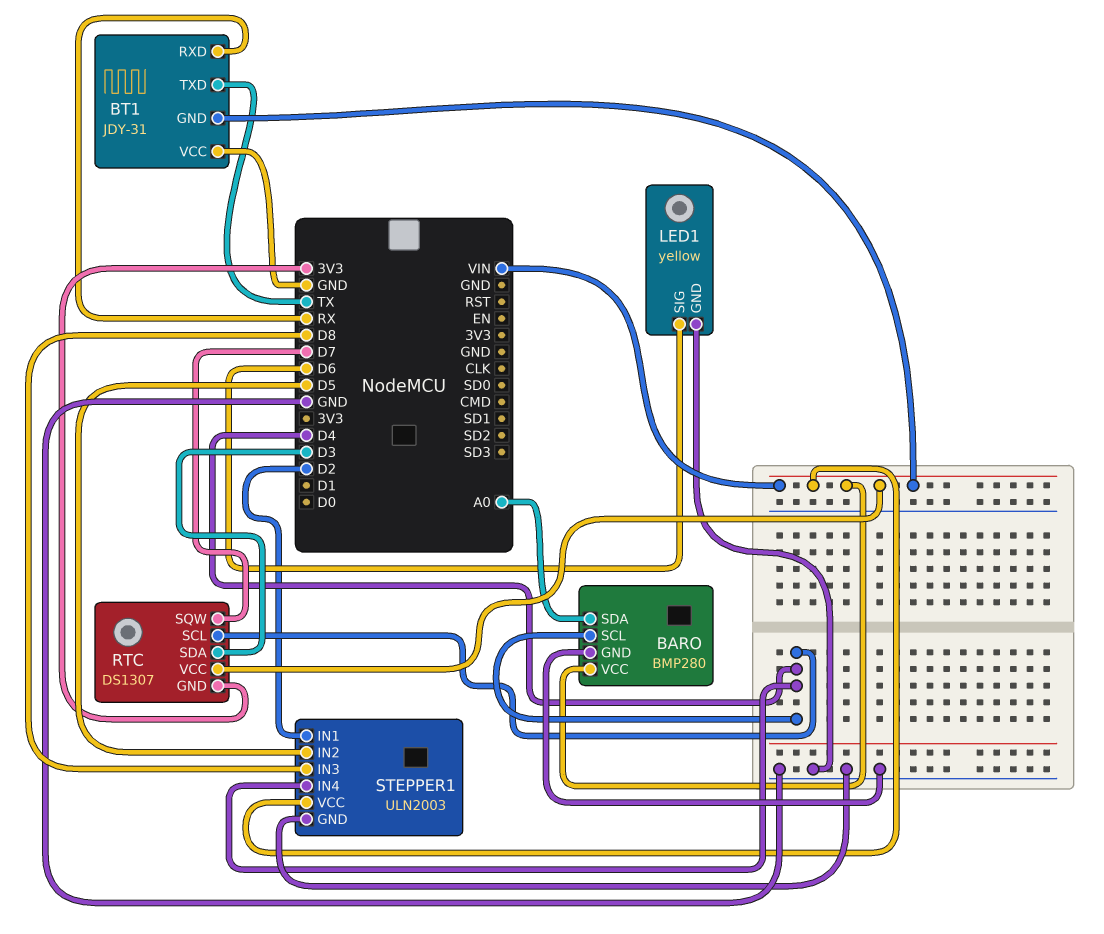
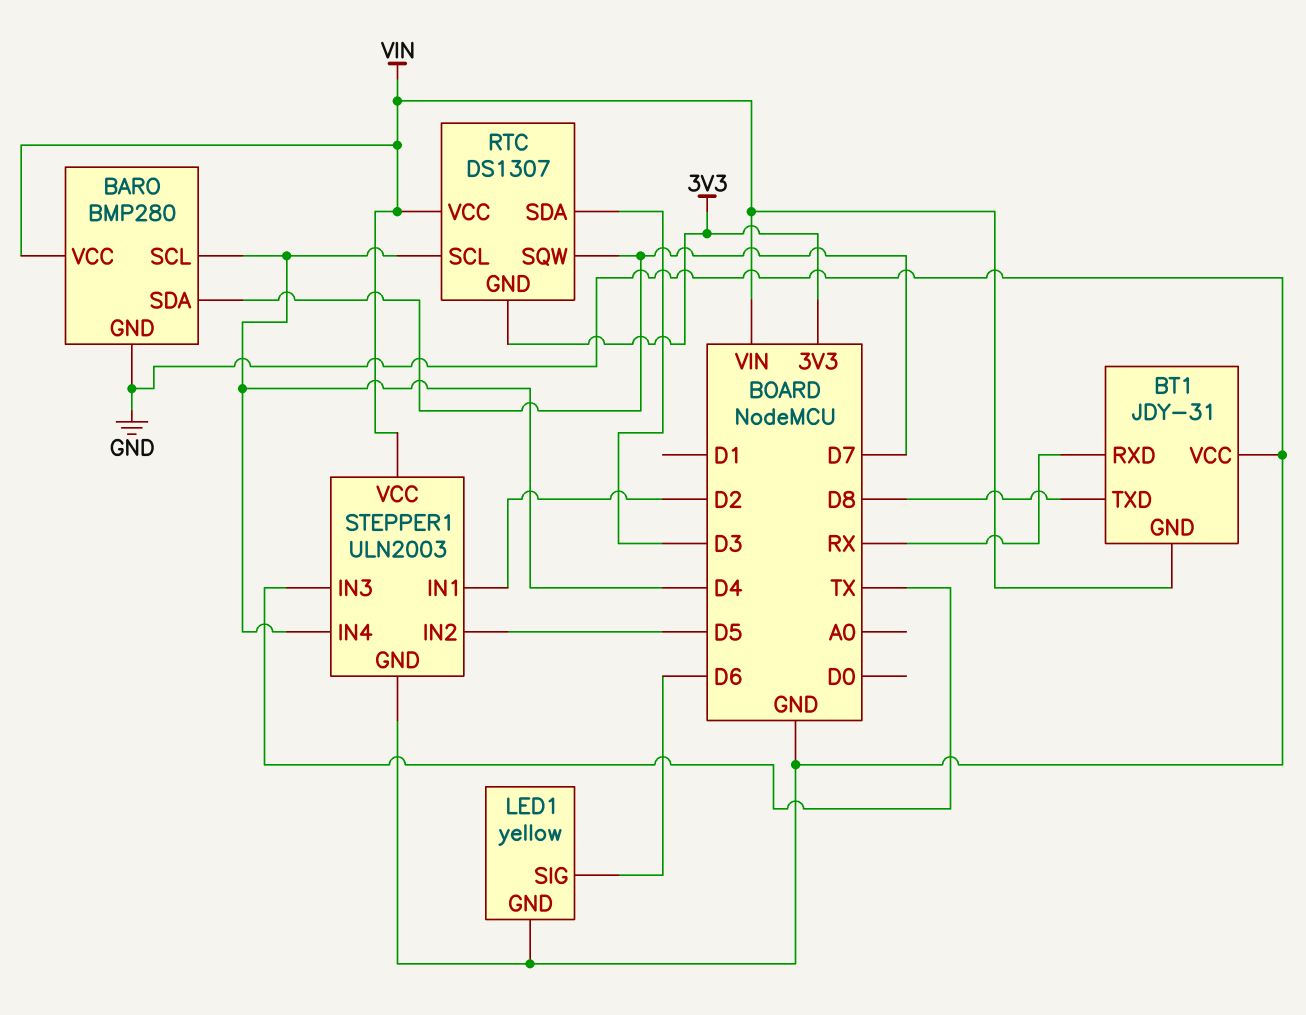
BARO pin SDA: A0 -> D7
BT1 pin TXD: TX -> D8
STEPPER1 pin IN3: D8 -> TX

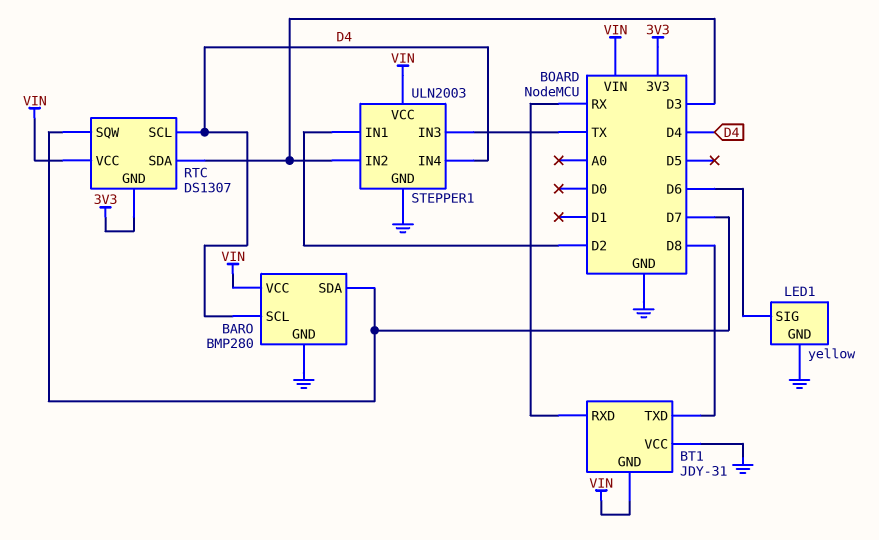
STEPPER1 pin IN2: D5 -> D3

